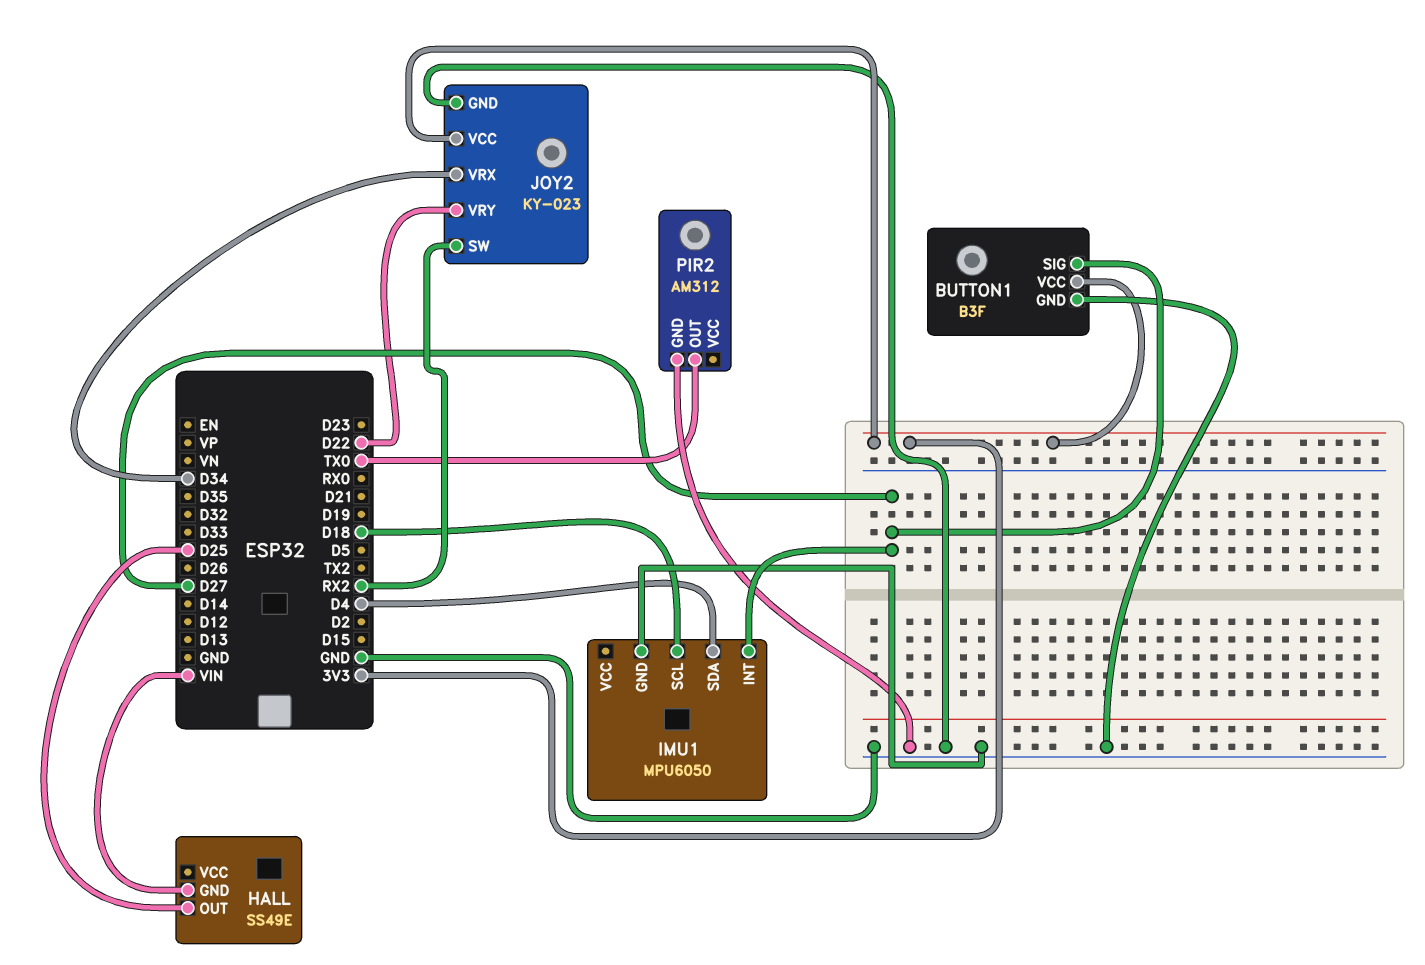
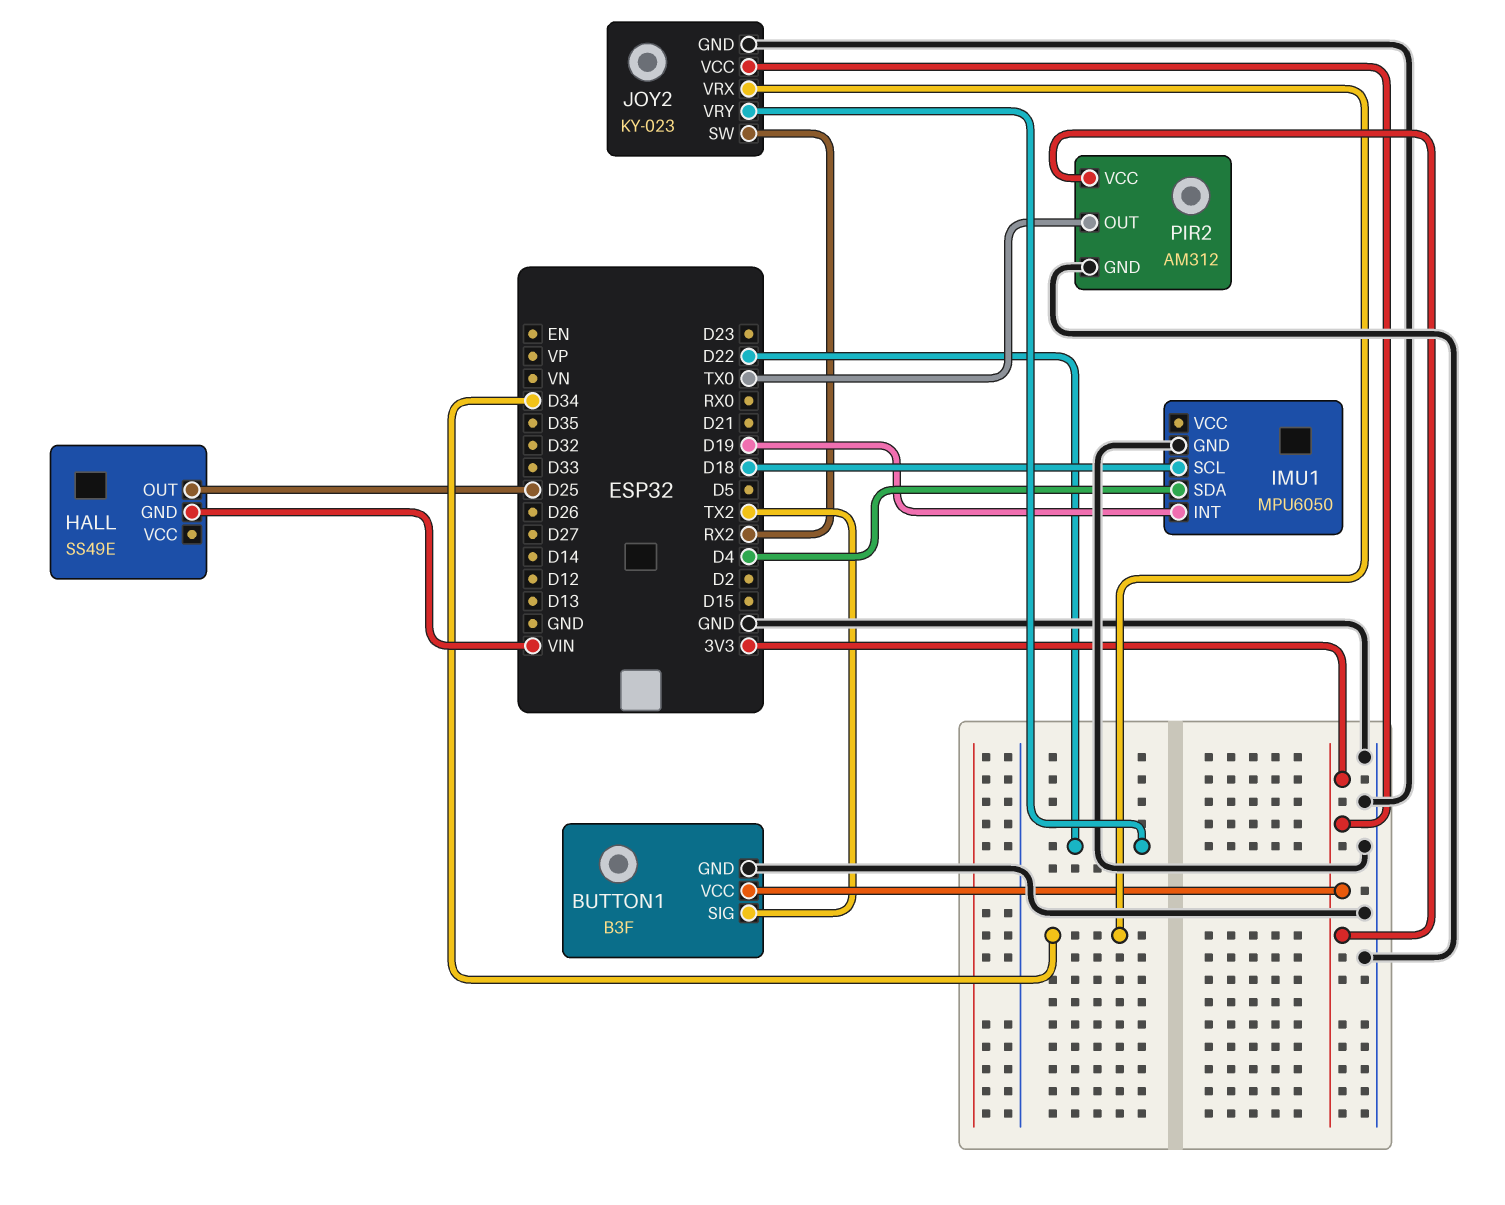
BUTTON1 pin SIG: D27 -> TX2
IMU1 pin INT: D27 -> D19
PIR2 pin VCC: none -> 3V3

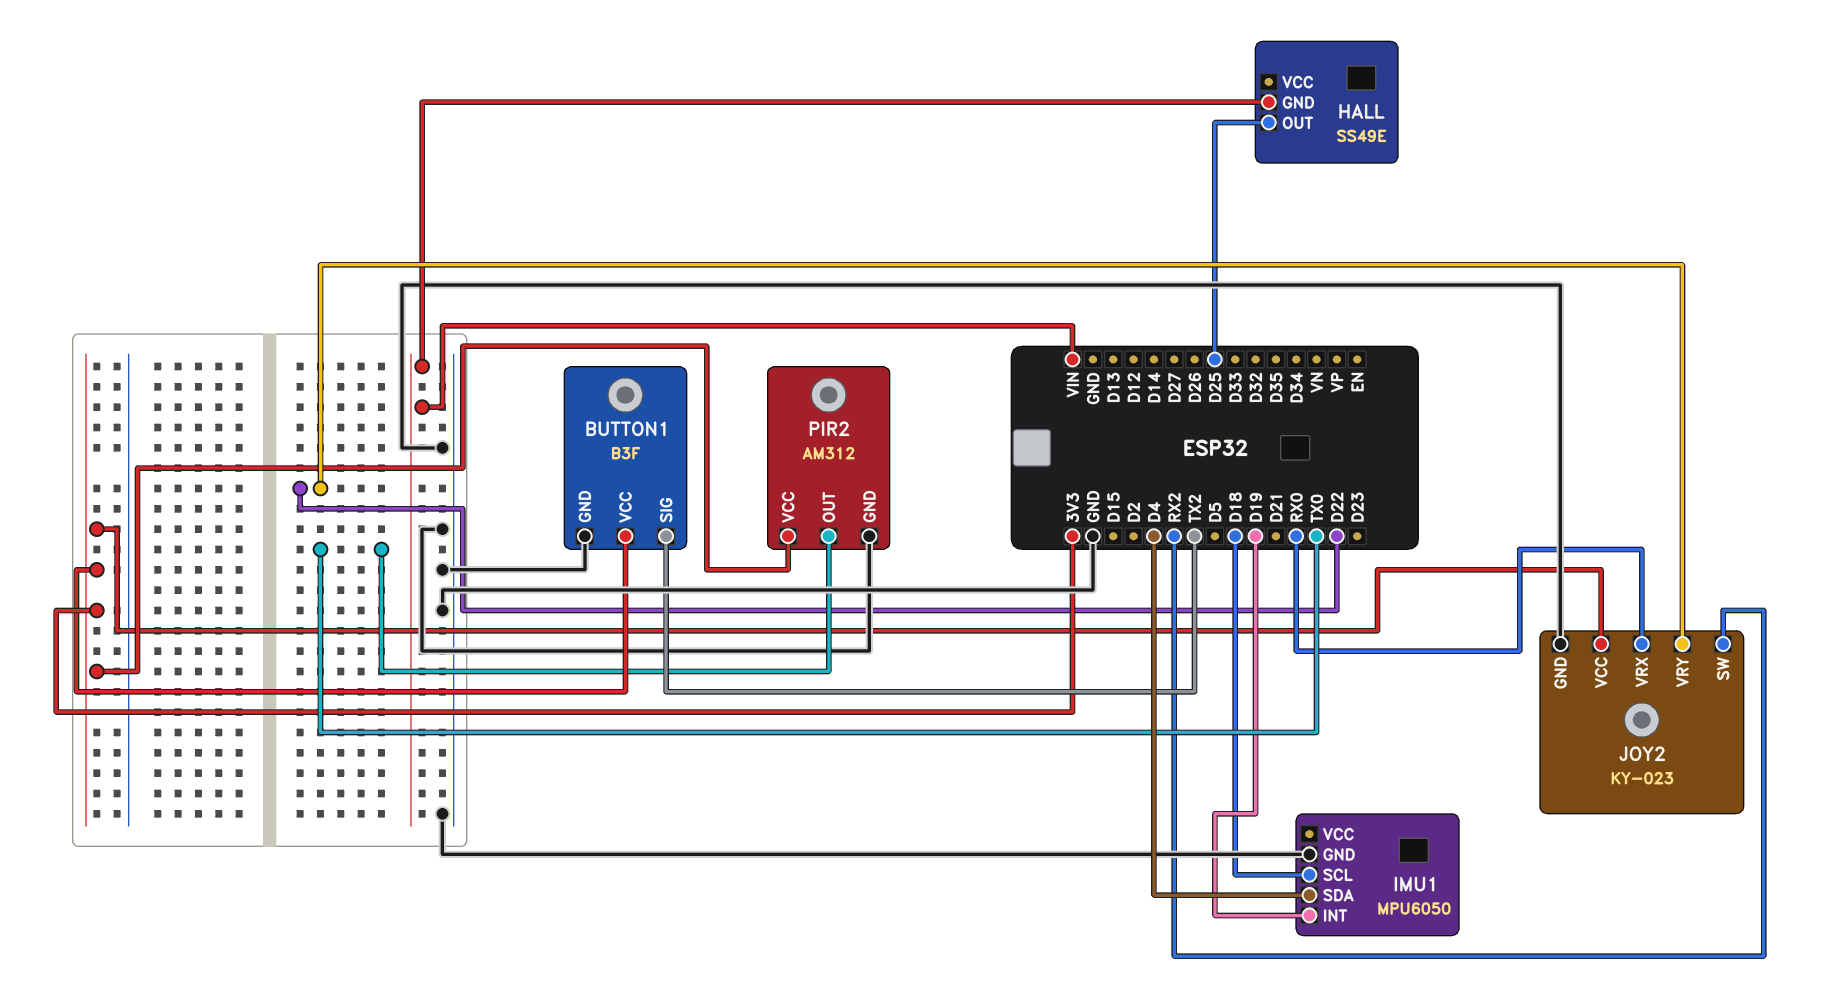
JOY2 pin VRX: D34 -> RX0

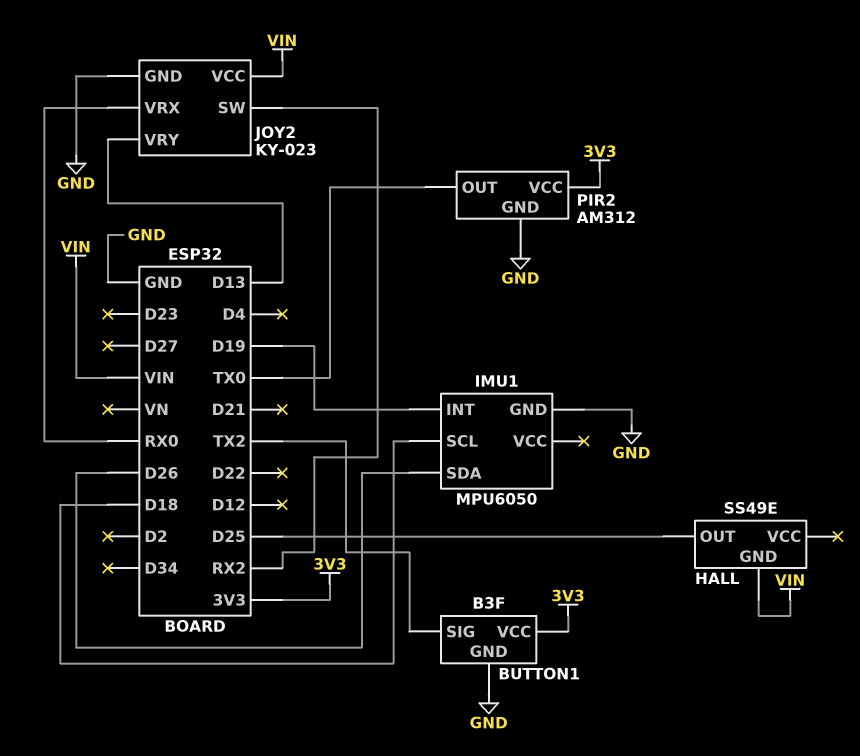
IMU1 pin SDA: D4 -> D26
JOY2 pin VCC: 3V3 -> VIN
JOY2 pin VRY: D22 -> D13

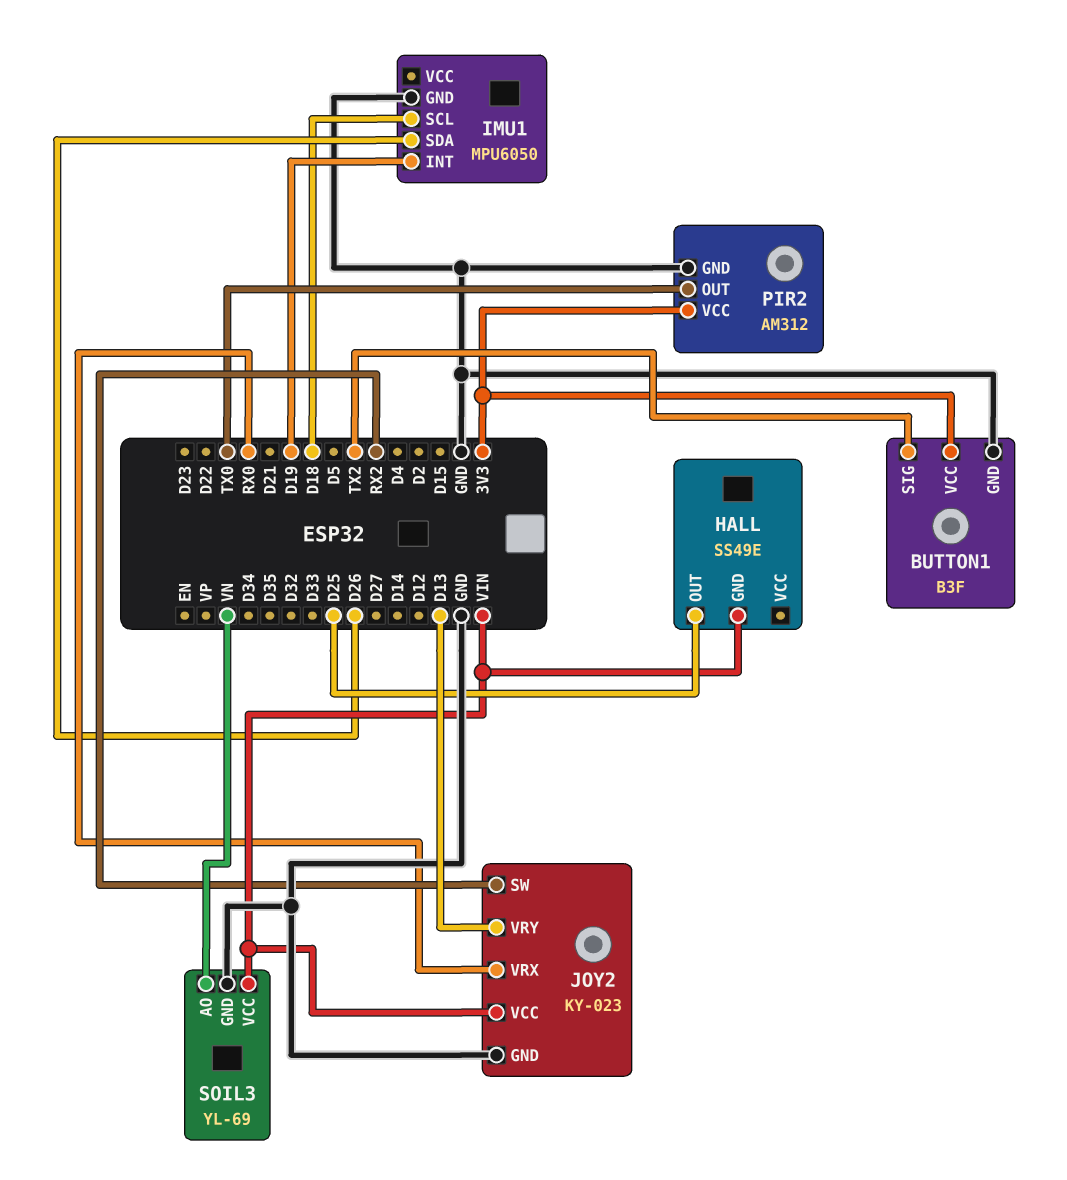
SOIL3: none -> YL-69
SOIL3 pin AO: none -> VN
SOIL3 pin GND: none -> GND
SOIL3 pin VCC: none -> VIN

